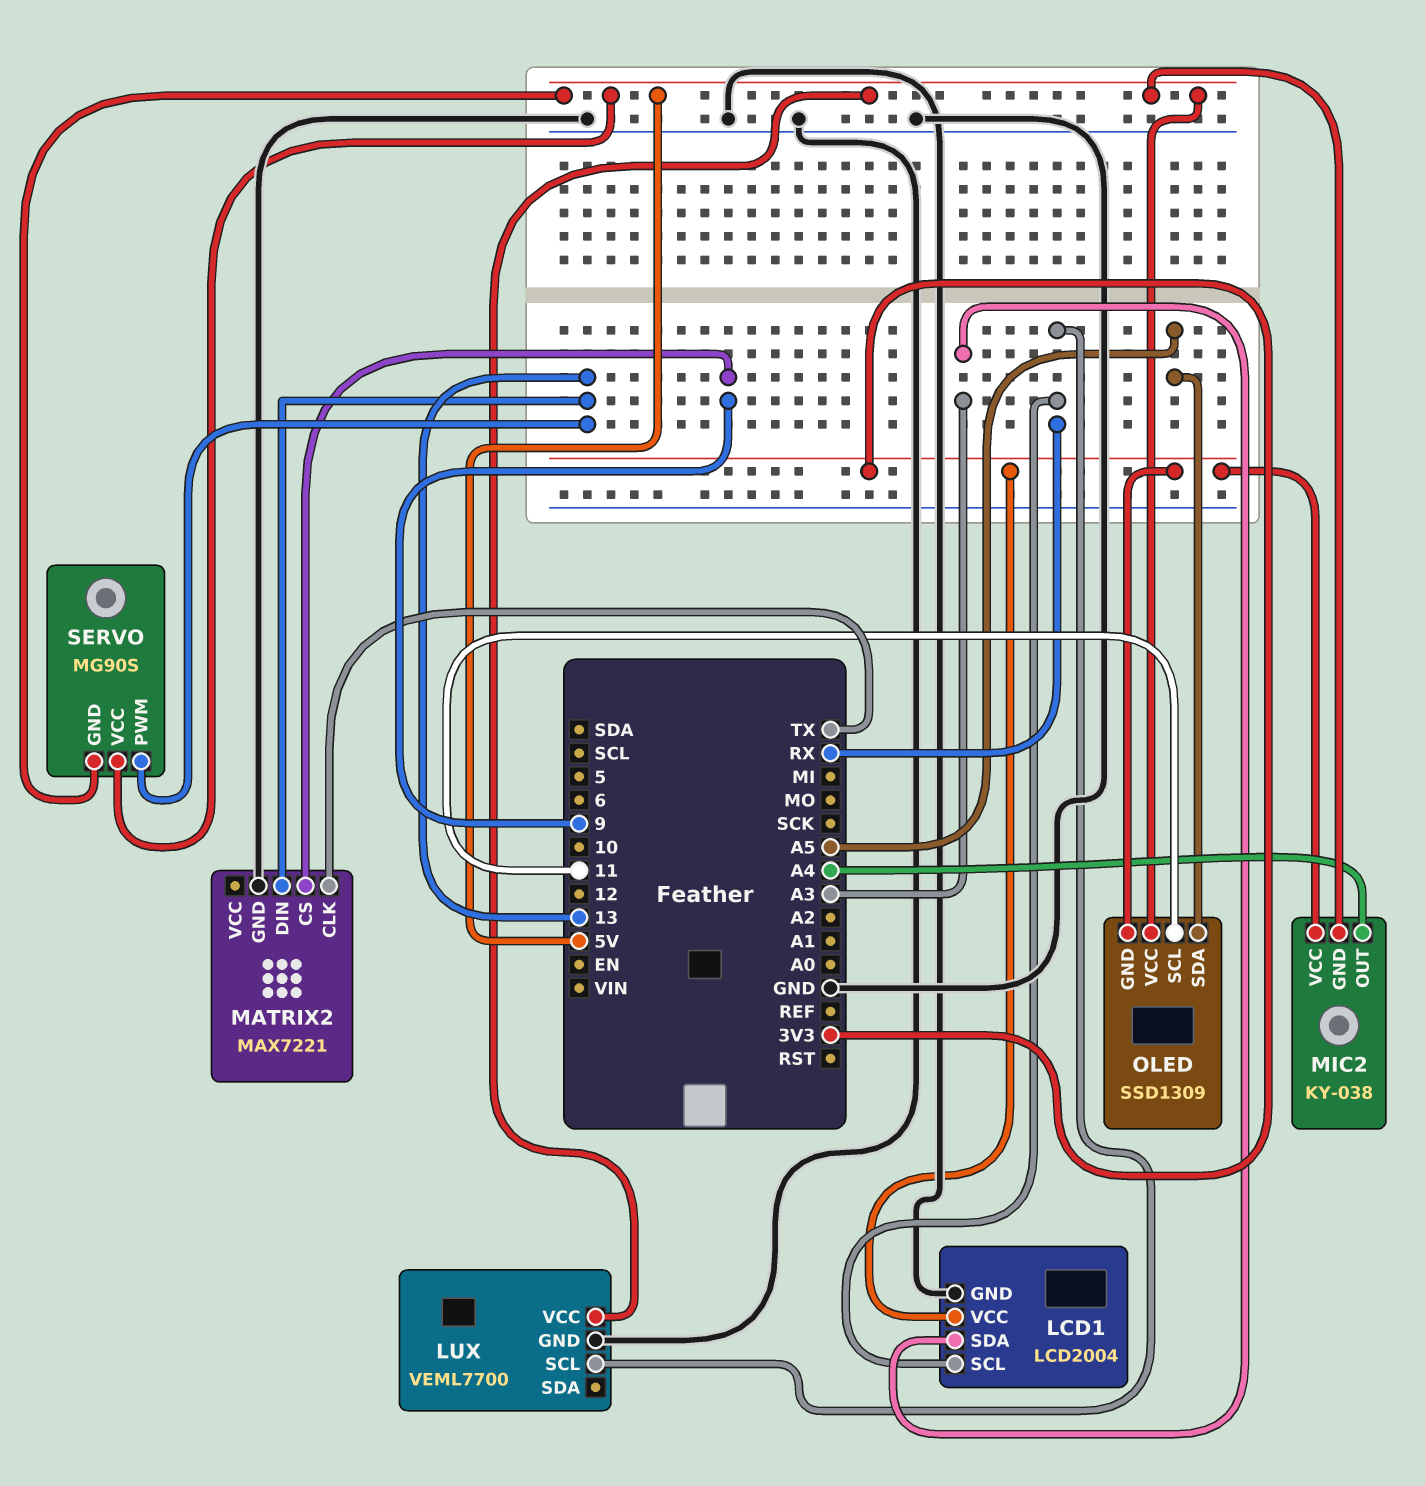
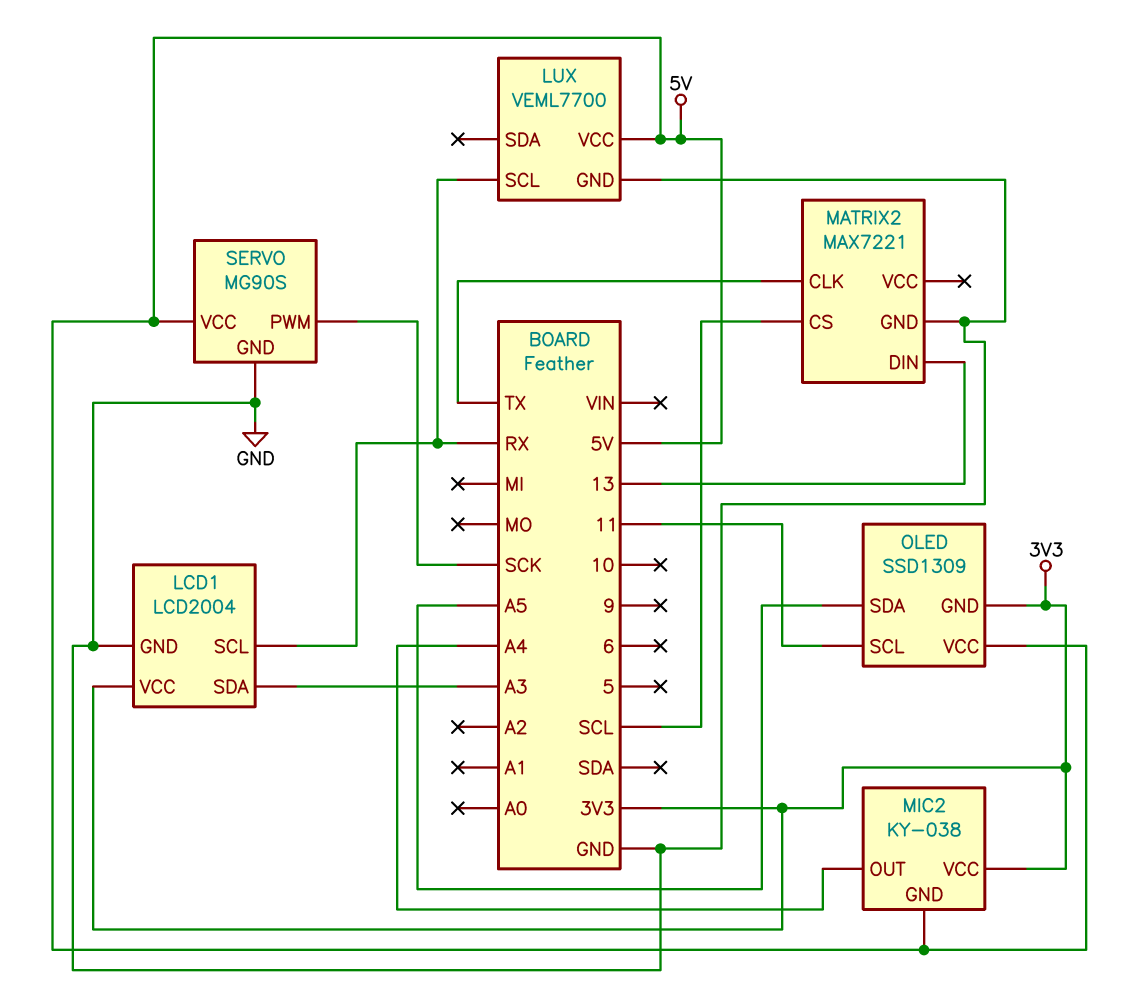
MATRIX2 pin CS: 9 -> SCL
SERVO pin GND: 5V -> GND
SERVO pin PWM: 13 -> SCK

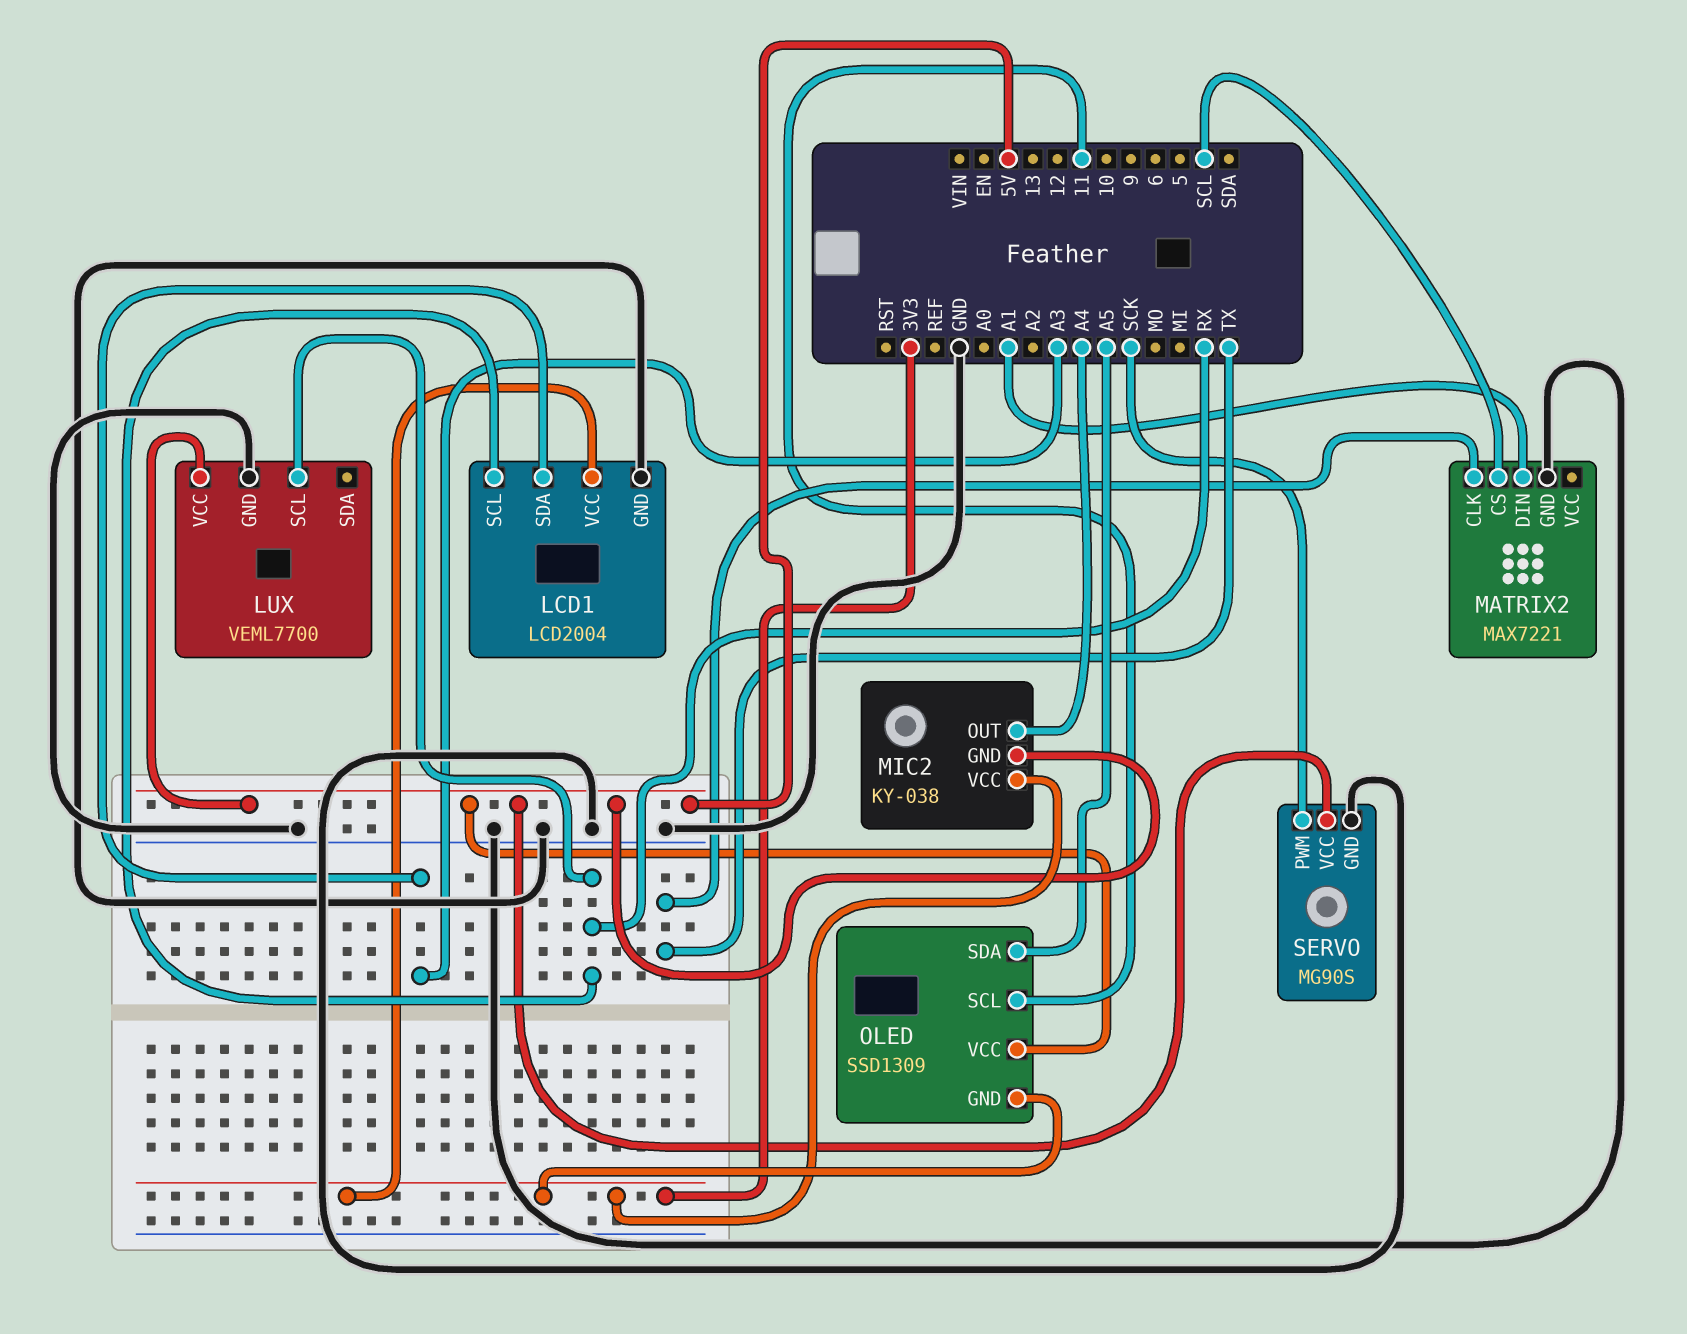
MATRIX2 pin DIN: 13 -> A1

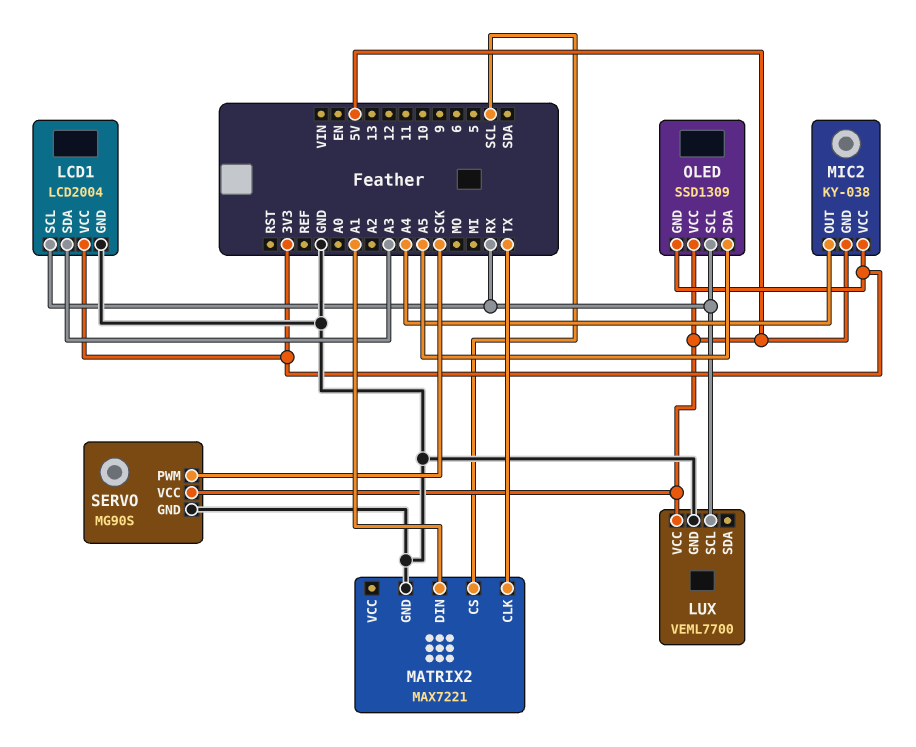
OLED pin SCL: 11 -> RX

